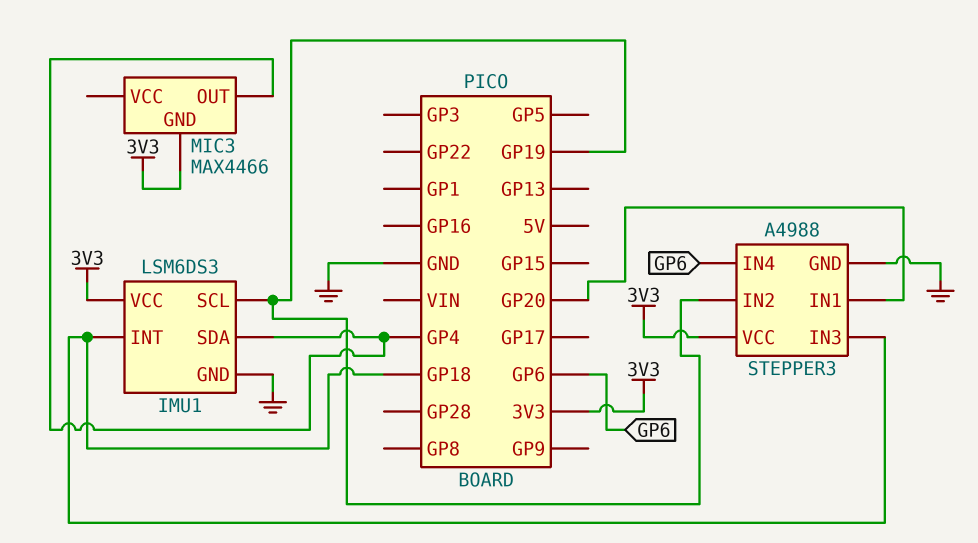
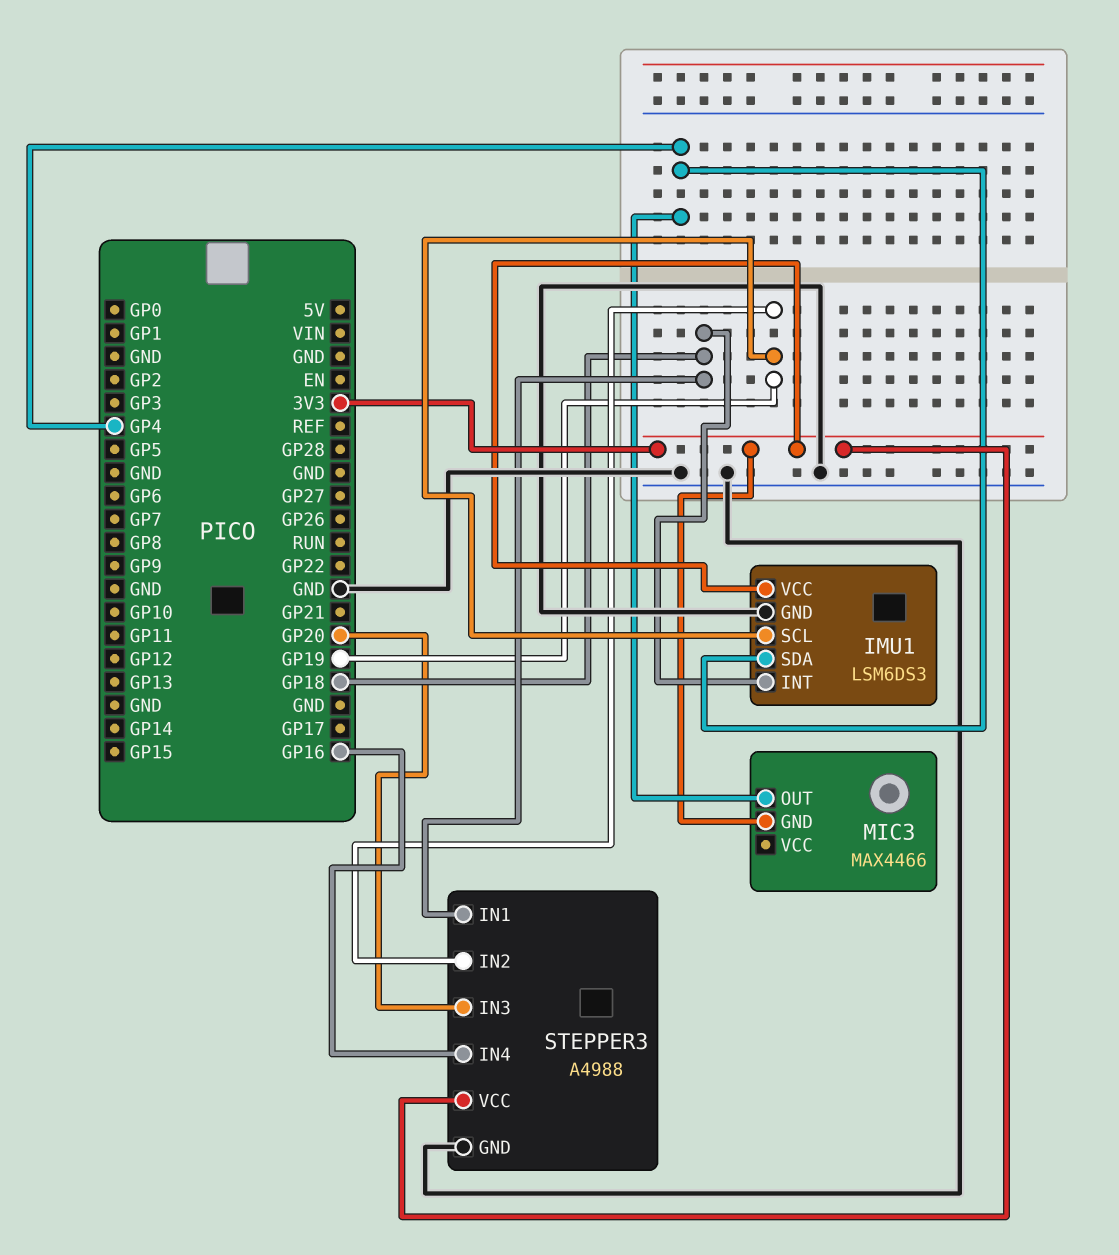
STEPPER3 pin IN1: GP20 -> GP18
STEPPER3 pin IN3: GP18 -> GP20
STEPPER3 pin IN4: GP6 -> GP16

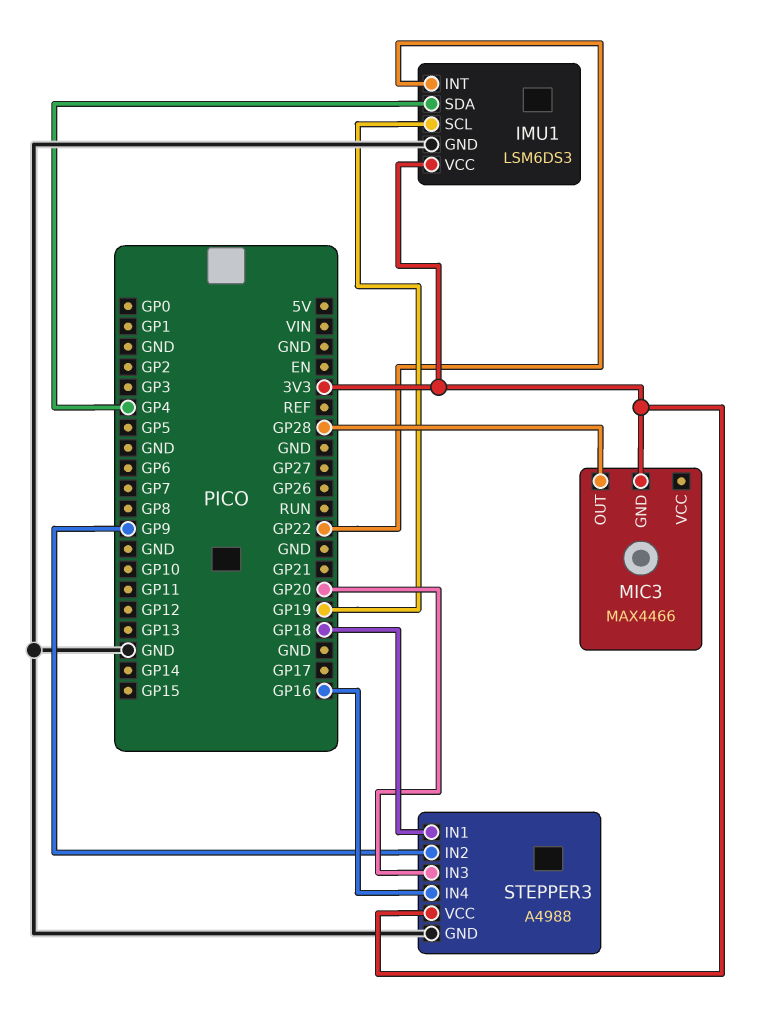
IMU1 pin INT: GP18 -> GP22
MIC3 pin OUT: GP4 -> GP28
STEPPER3 pin IN2: GP19 -> GP9

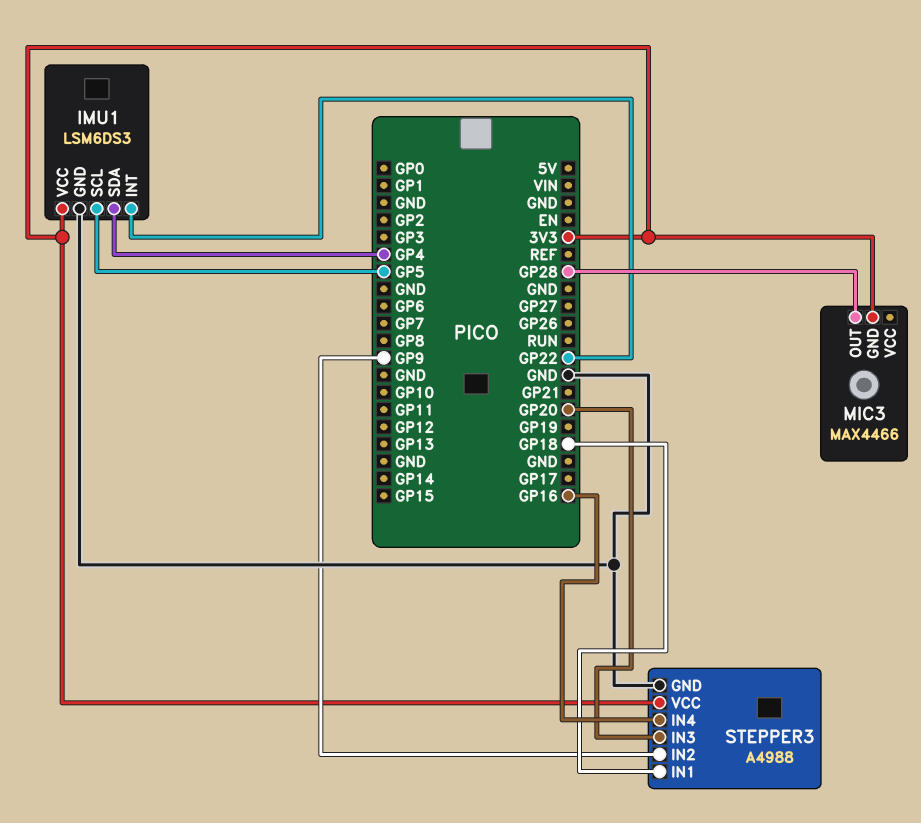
IMU1 pin SCL: GP19 -> GP5

